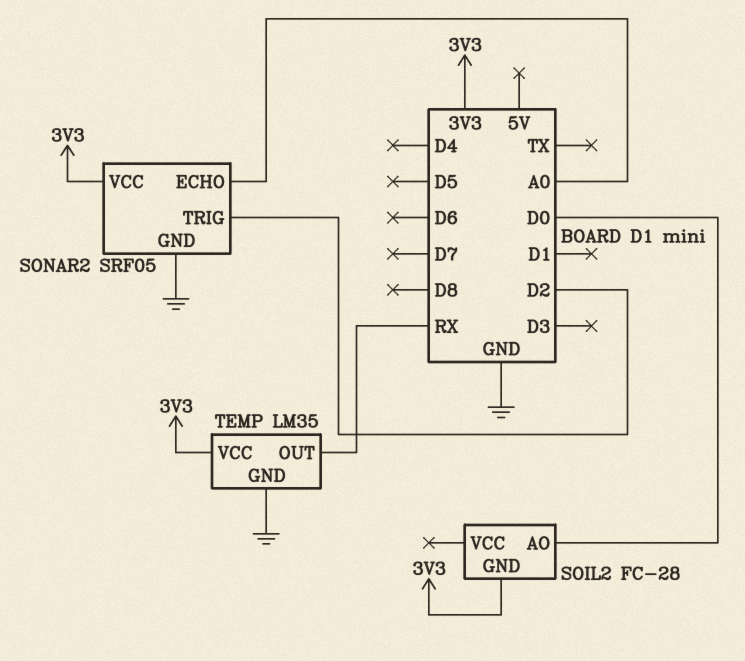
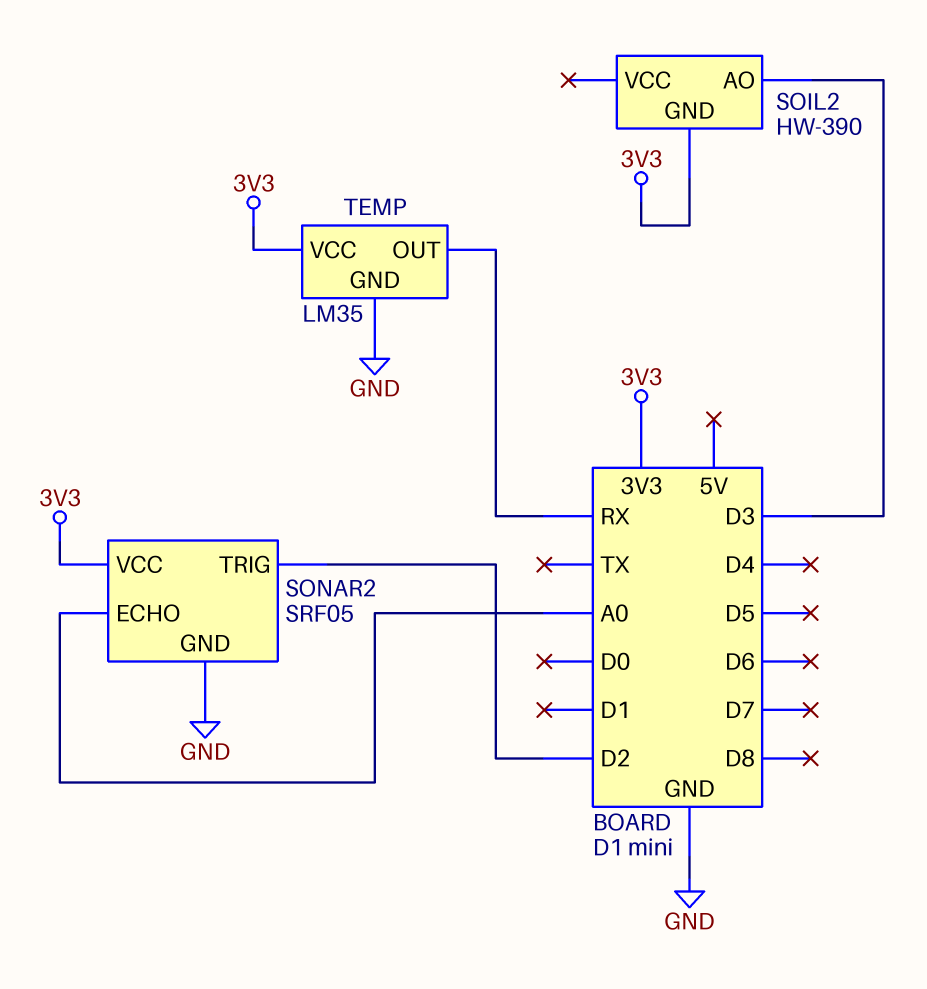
SOIL2: FC-28 -> HW-390
SOIL2 pin AO: D0 -> D3

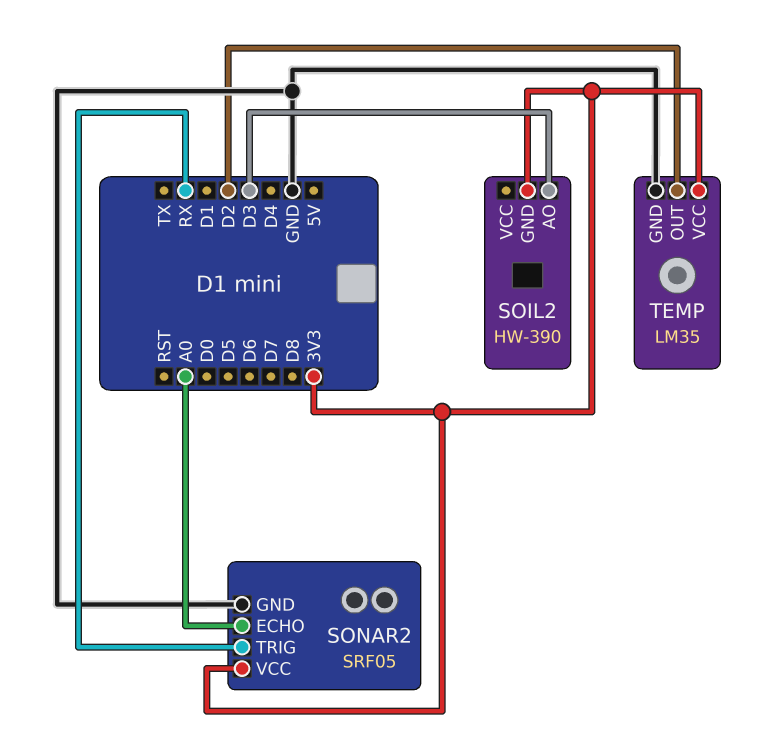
SONAR2 pin TRIG: D2 -> RX
TEMP pin OUT: RX -> D2

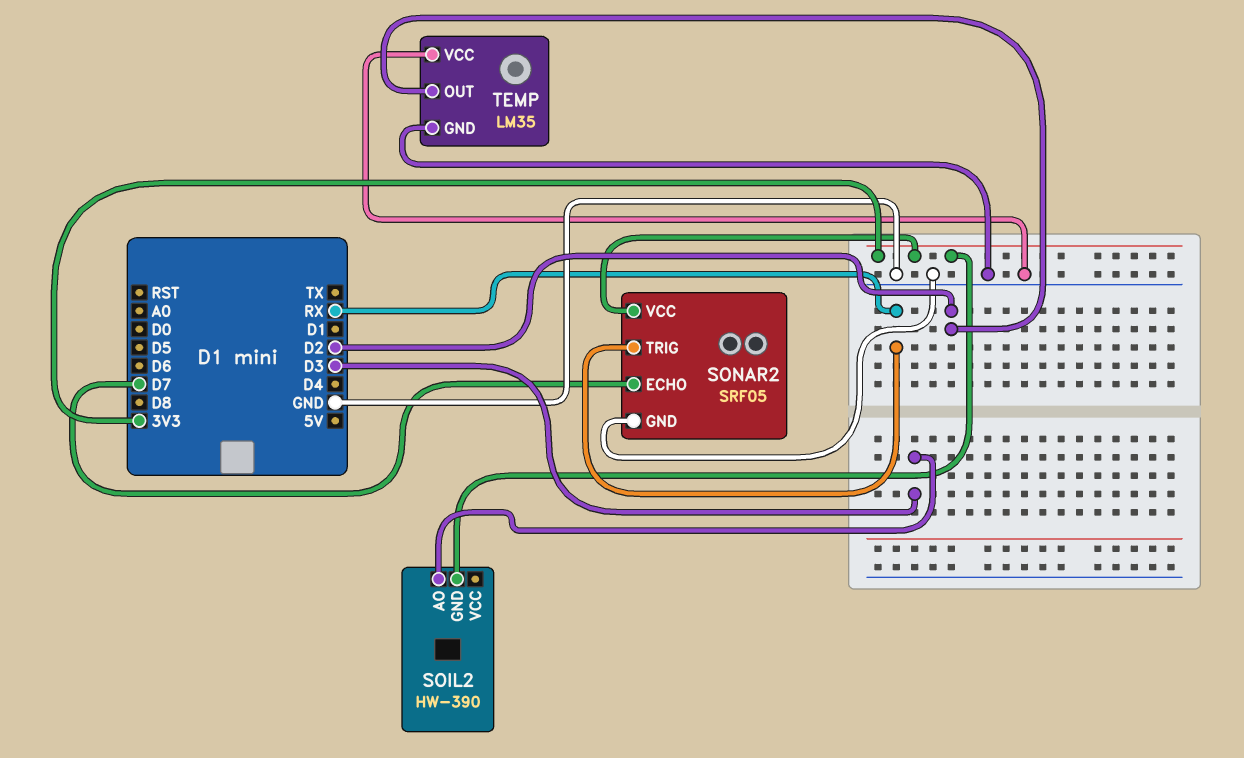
SONAR2 pin ECHO: A0 -> D7
TEMP pin VCC: 3V3 -> GND

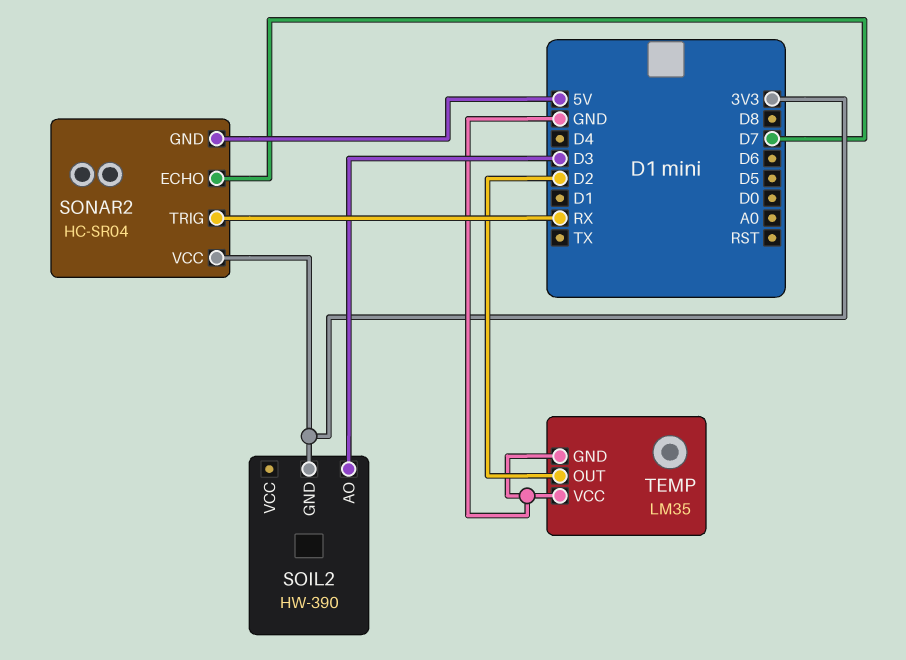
SONAR2: SRF05 -> HC-SR04
SONAR2 pin GND: GND -> 5V

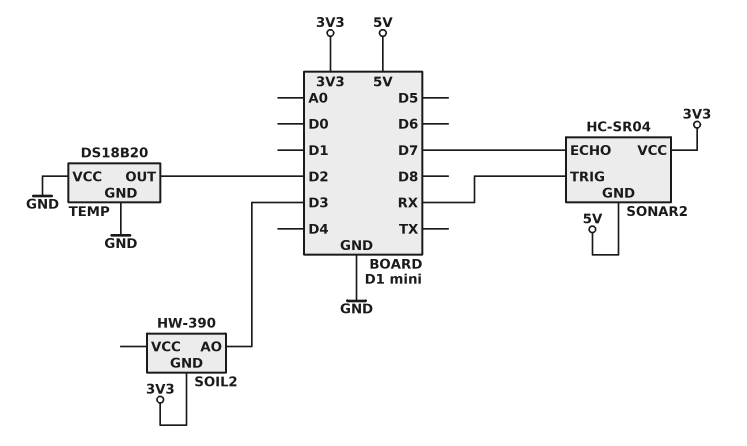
TEMP: LM35 -> DS18B20

